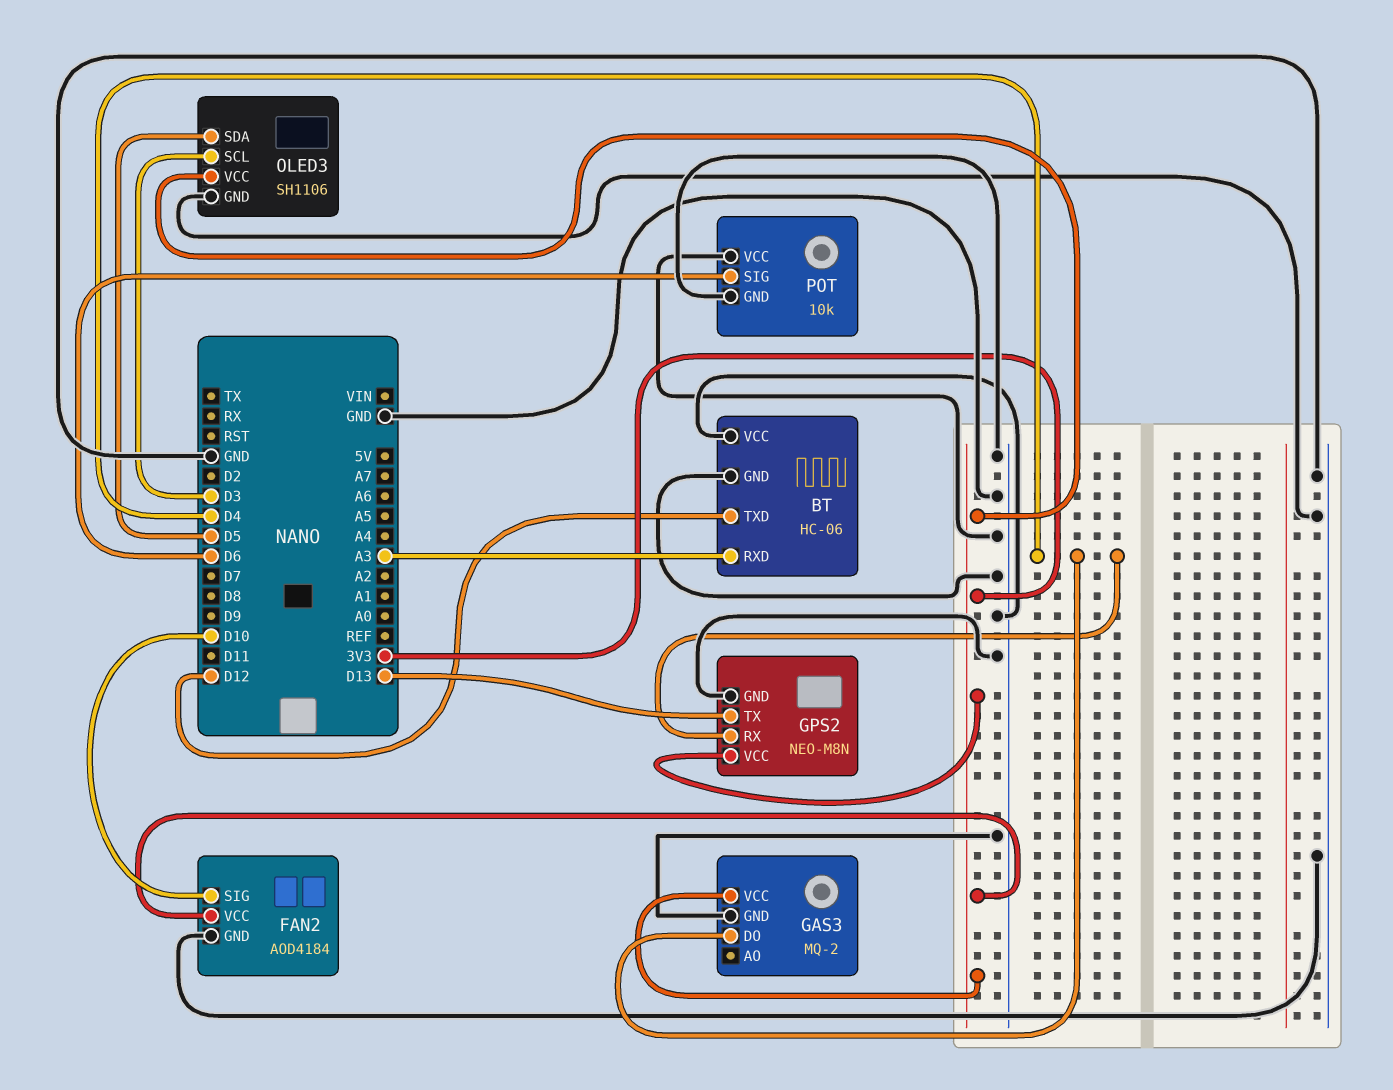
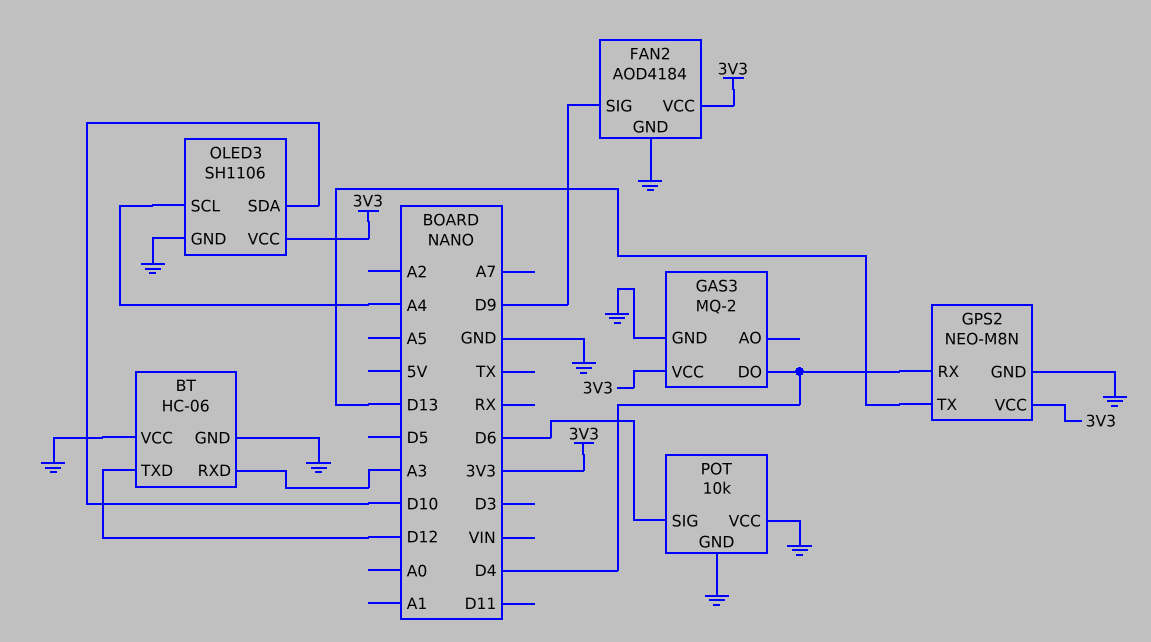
FAN2 pin SIG: D10 -> D9
OLED3 pin SCL: D3 -> A4
OLED3 pin SDA: D5 -> D10

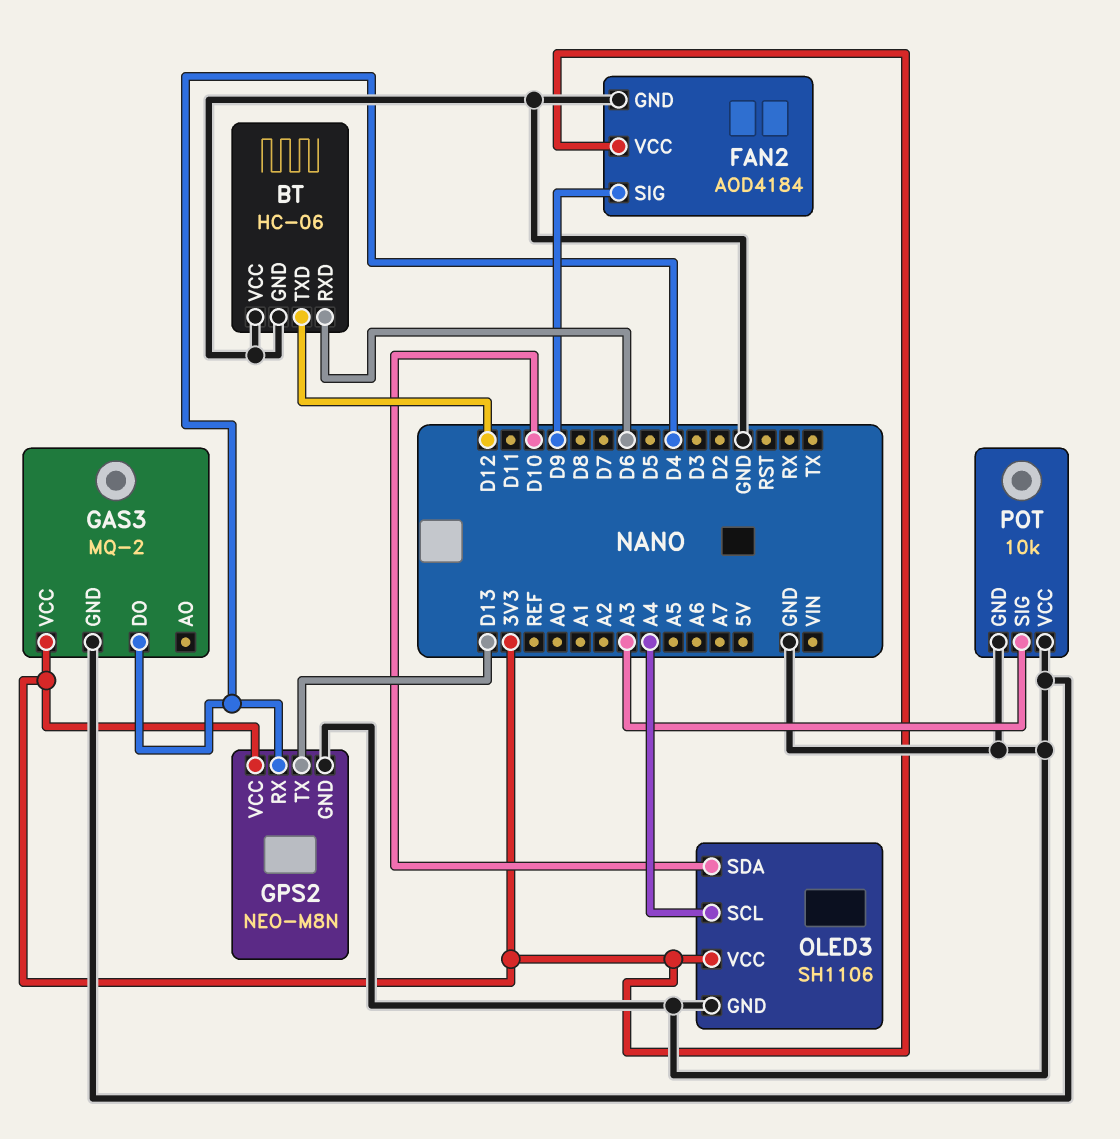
BT pin RXD: A3 -> D6
POT pin SIG: D6 -> A3

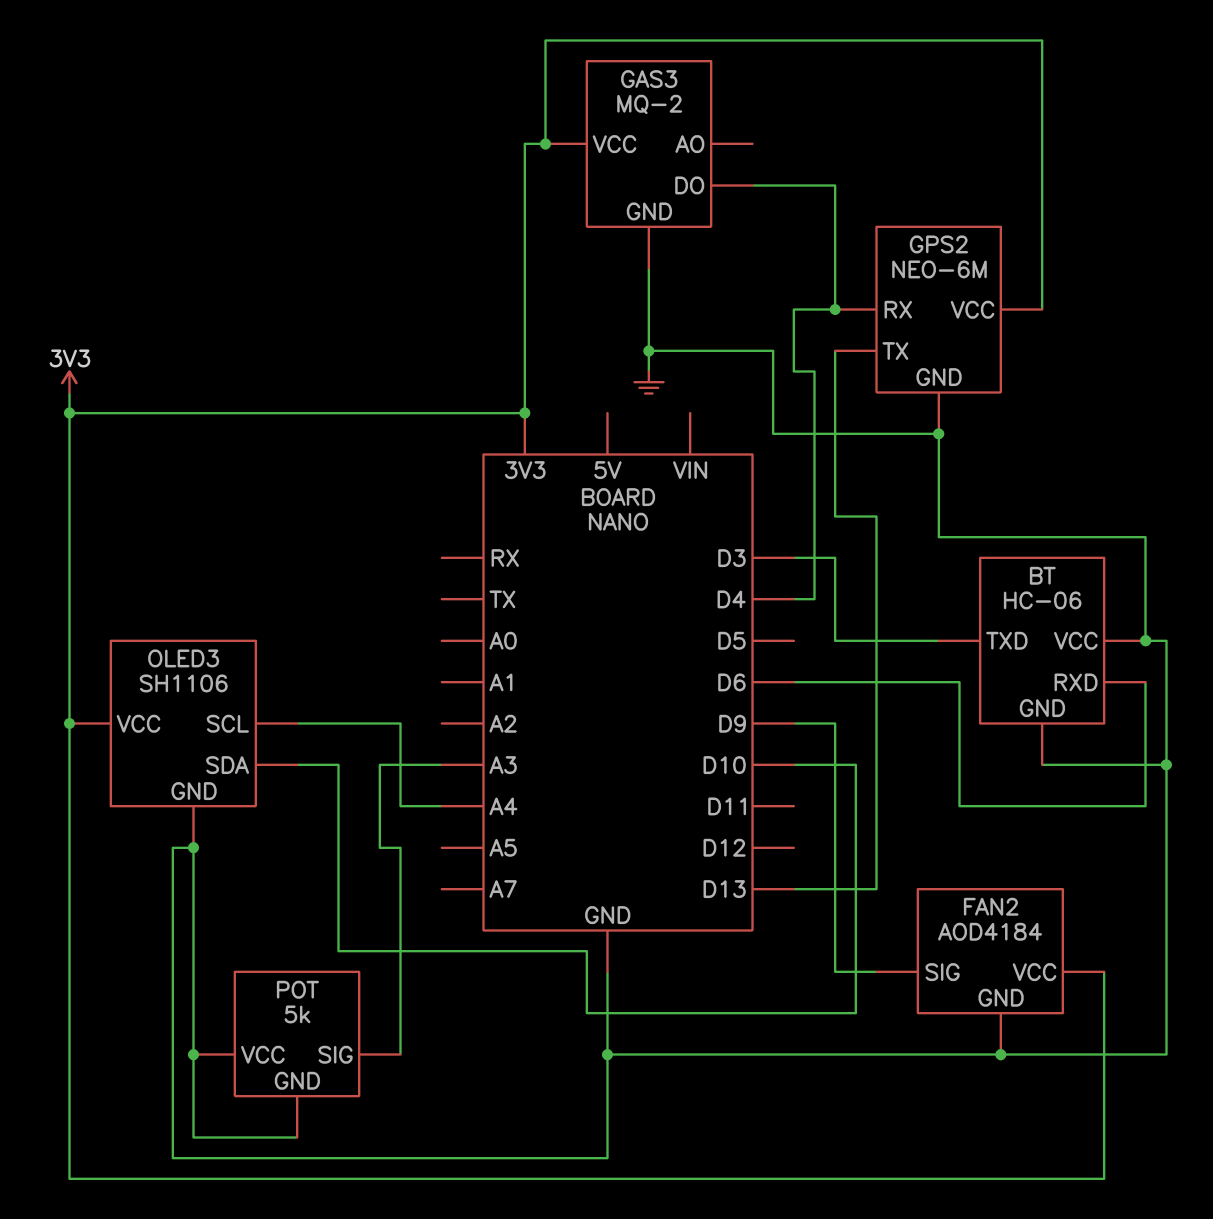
BT pin TXD: D12 -> D3
GPS2: NEO-M8N -> NEO-6M
POT: 10k -> 5k

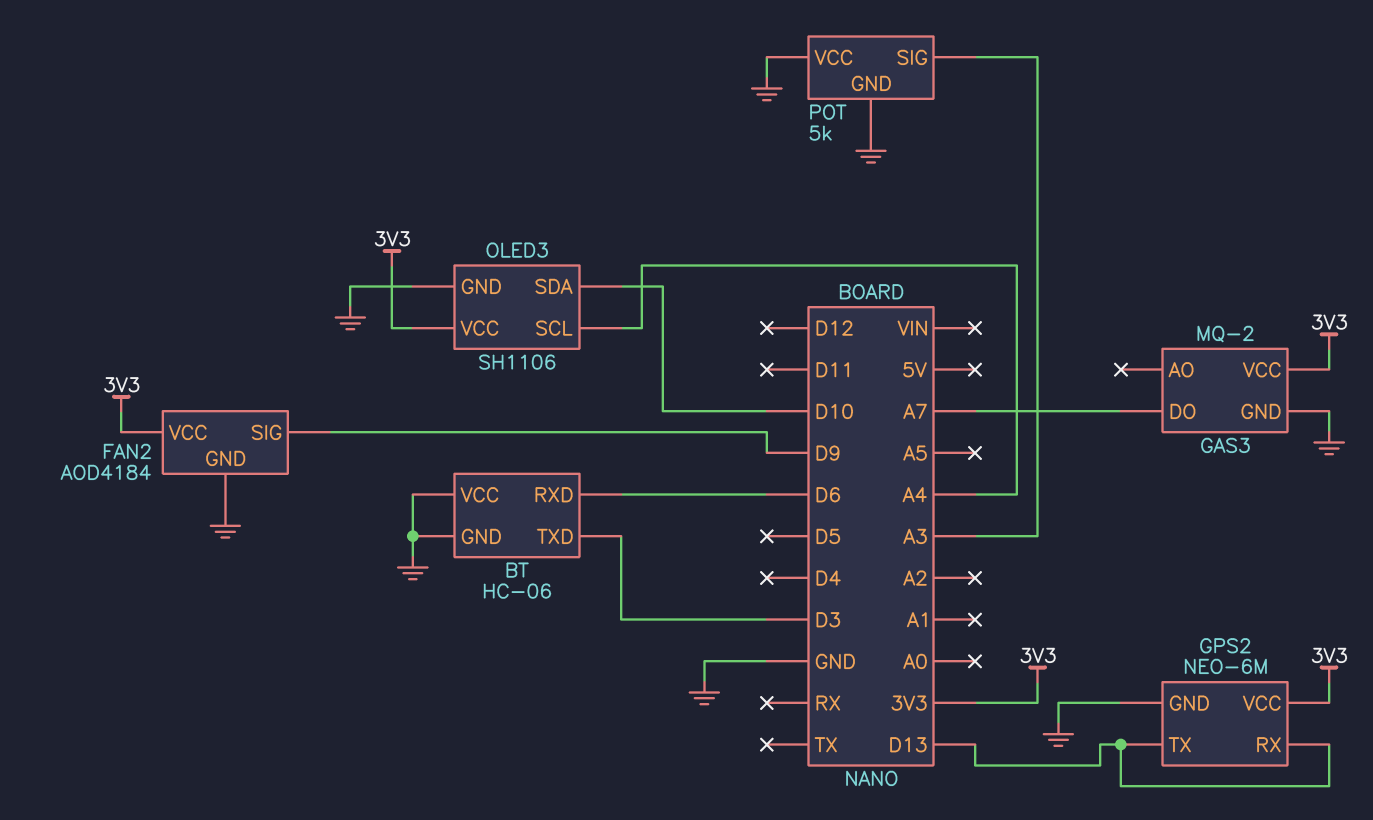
GAS3 pin DO: D4 -> A7
GPS2 pin RX: D4 -> D13

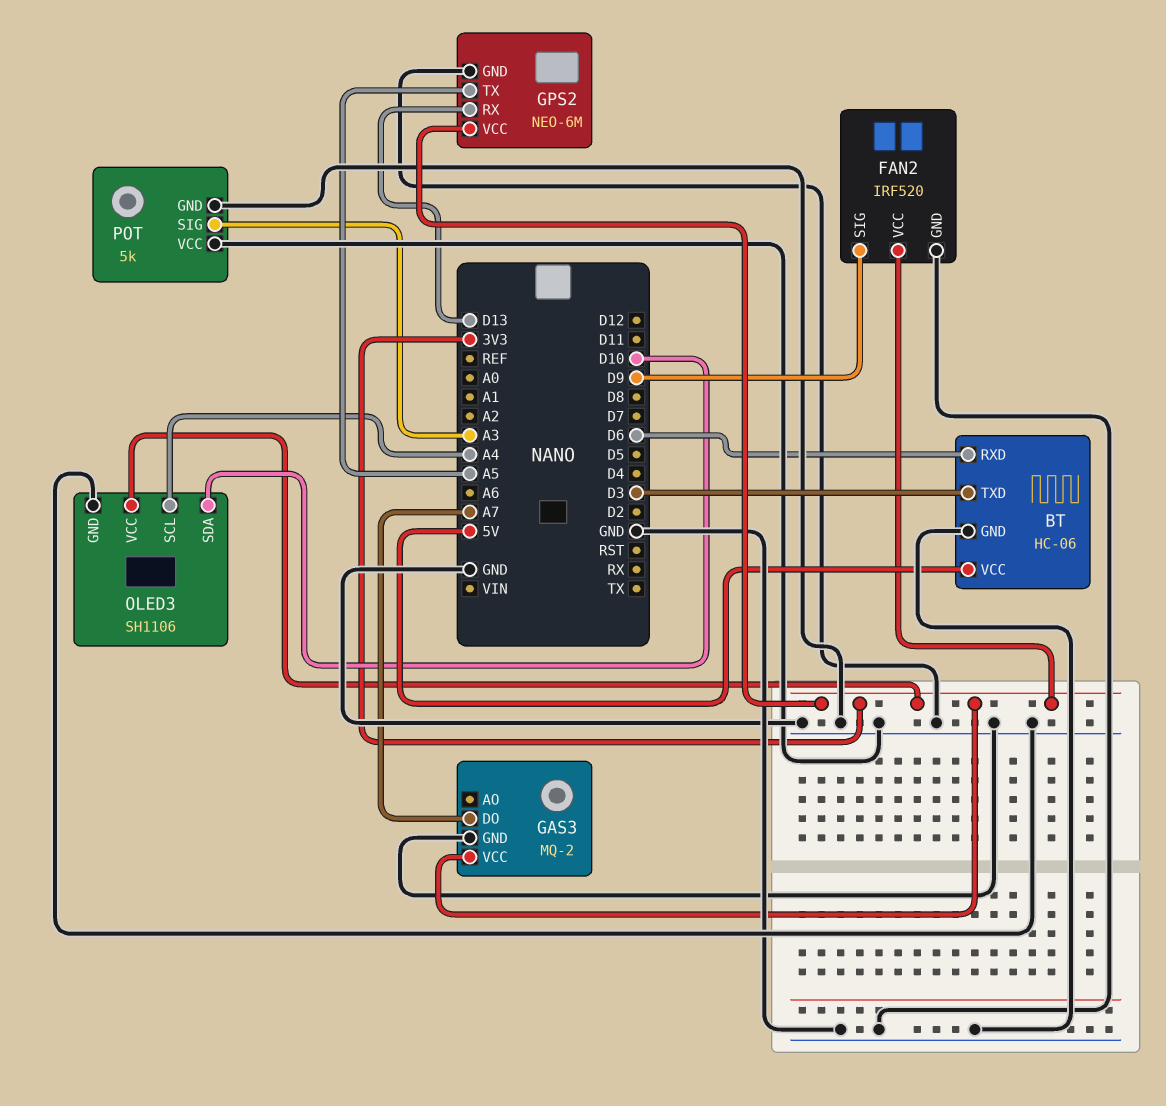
BT pin VCC: GND -> 5V
FAN2: AOD4184 -> IRF520
GPS2 pin TX: D13 -> A5

